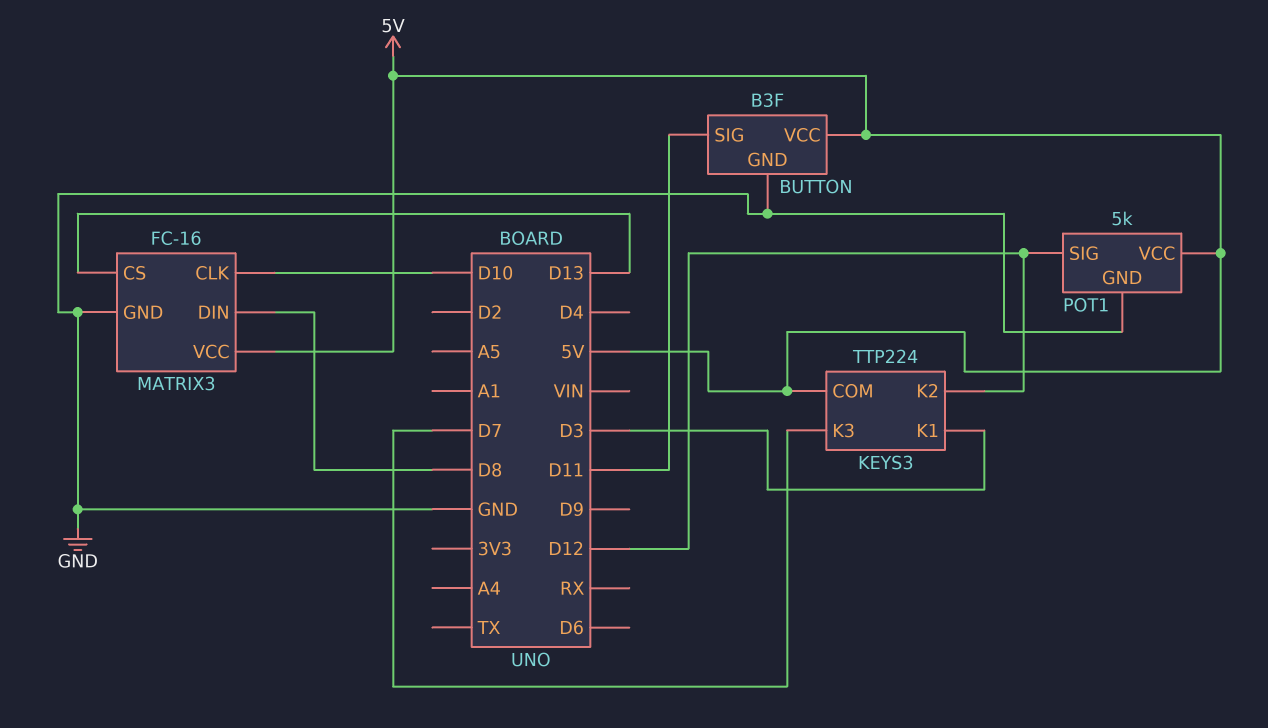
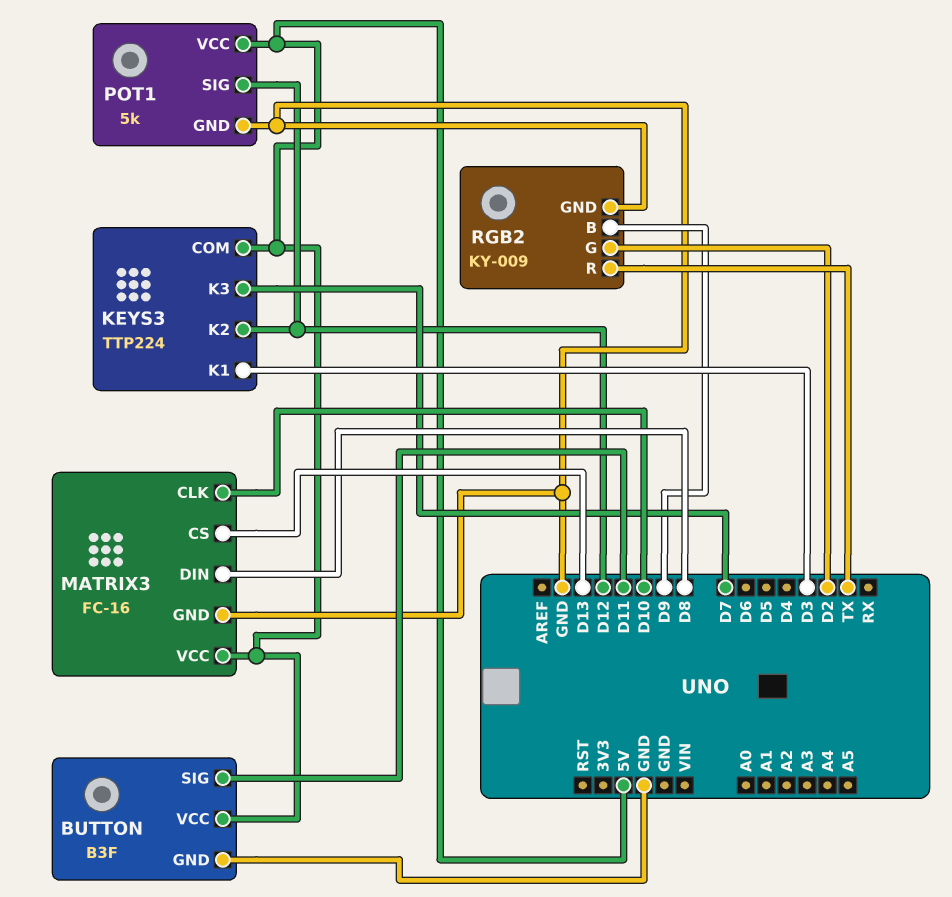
RGB2: none -> KY-009
RGB2 pin B: none -> D9
RGB2 pin G: none -> D2
RGB2 pin GND: none -> GND
RGB2 pin R: none -> TX

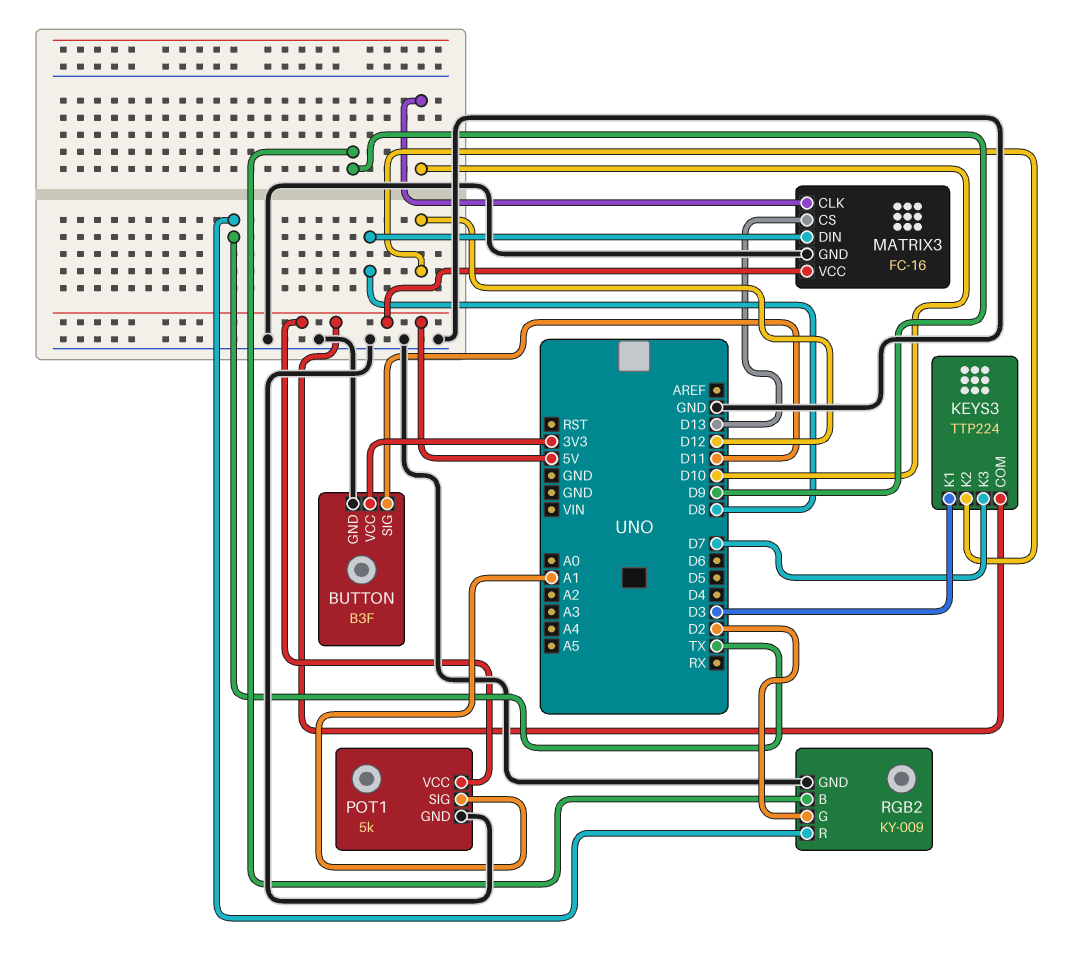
BUTTON pin VCC: 5V -> 3V3
POT1 pin SIG: D12 -> A1

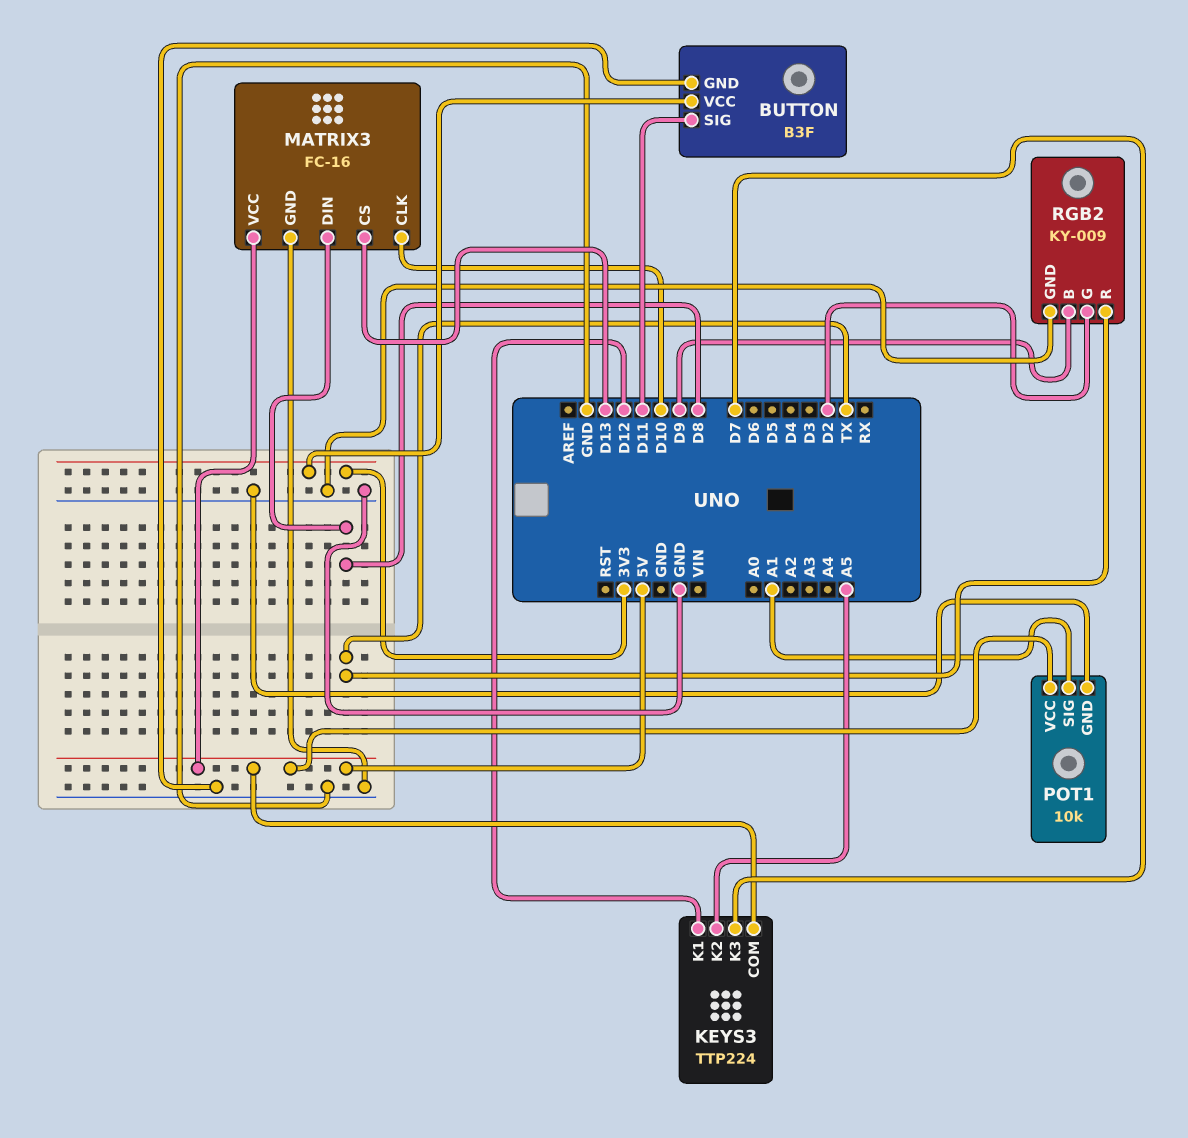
KEYS3 pin K1: D3 -> D12
KEYS3 pin K2: D12 -> A5
POT1: 5k -> 10k

